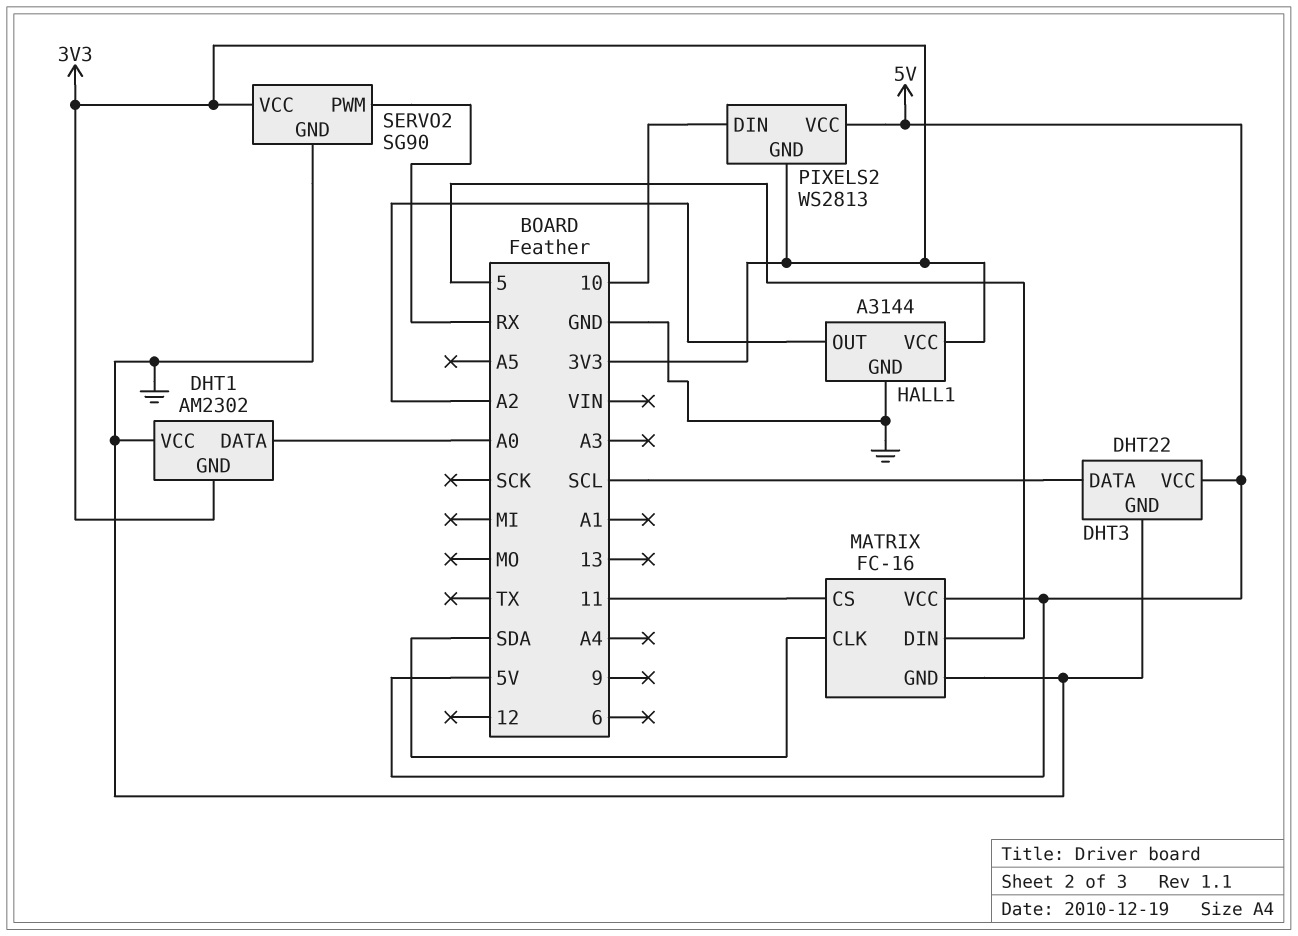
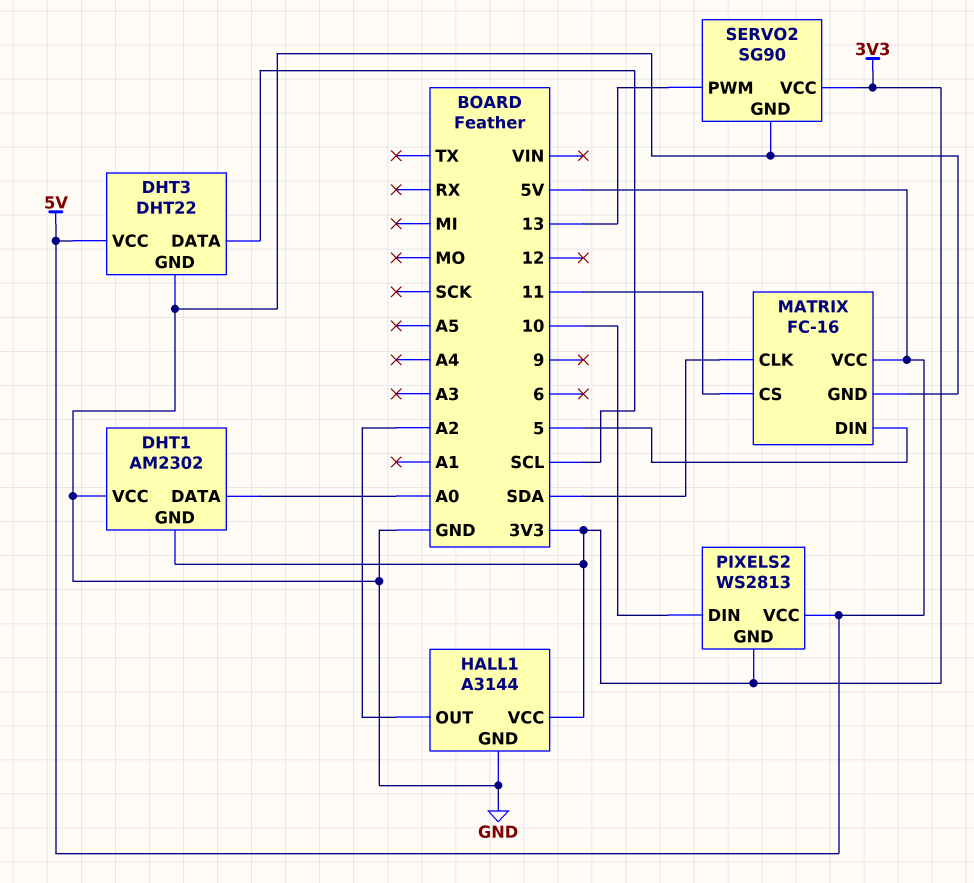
SERVO2 pin PWM: RX -> 13

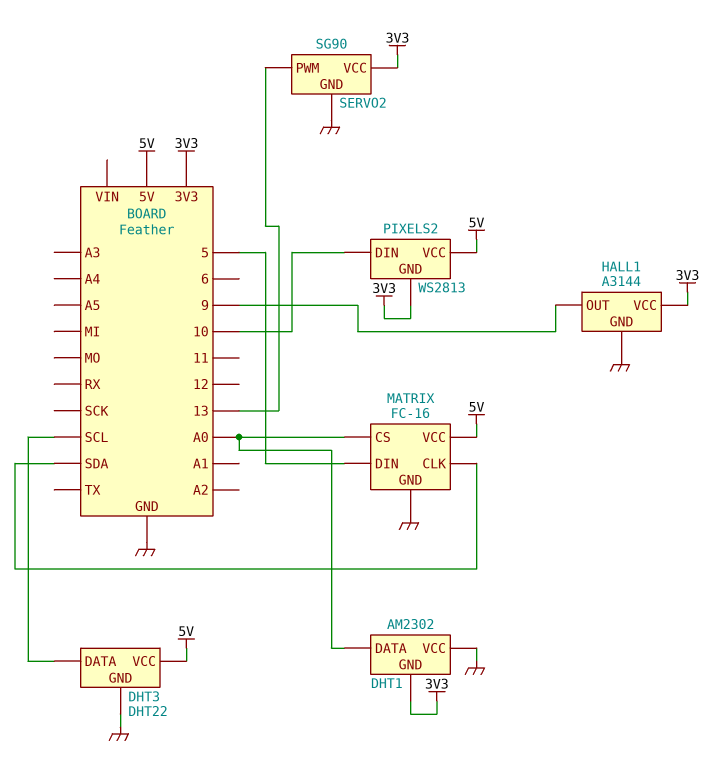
HALL1 pin OUT: A2 -> 9
MATRIX pin CS: 11 -> A0

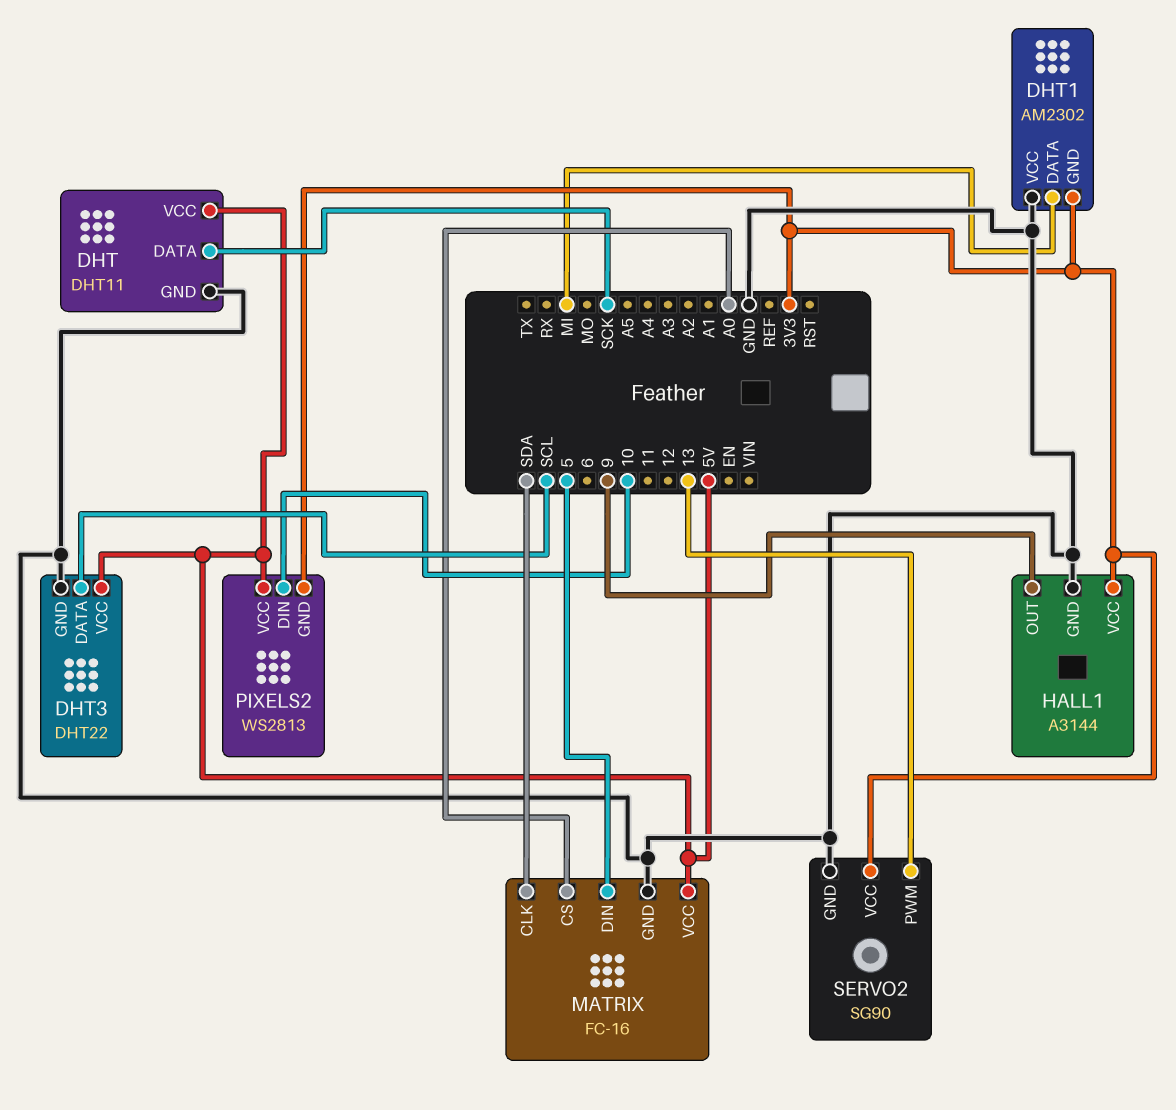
DHT: none -> DHT11
DHT pin DATA: none -> SCK
DHT pin GND: none -> GND
DHT pin VCC: none -> 5V
DHT1 pin DATA: A0 -> MI

